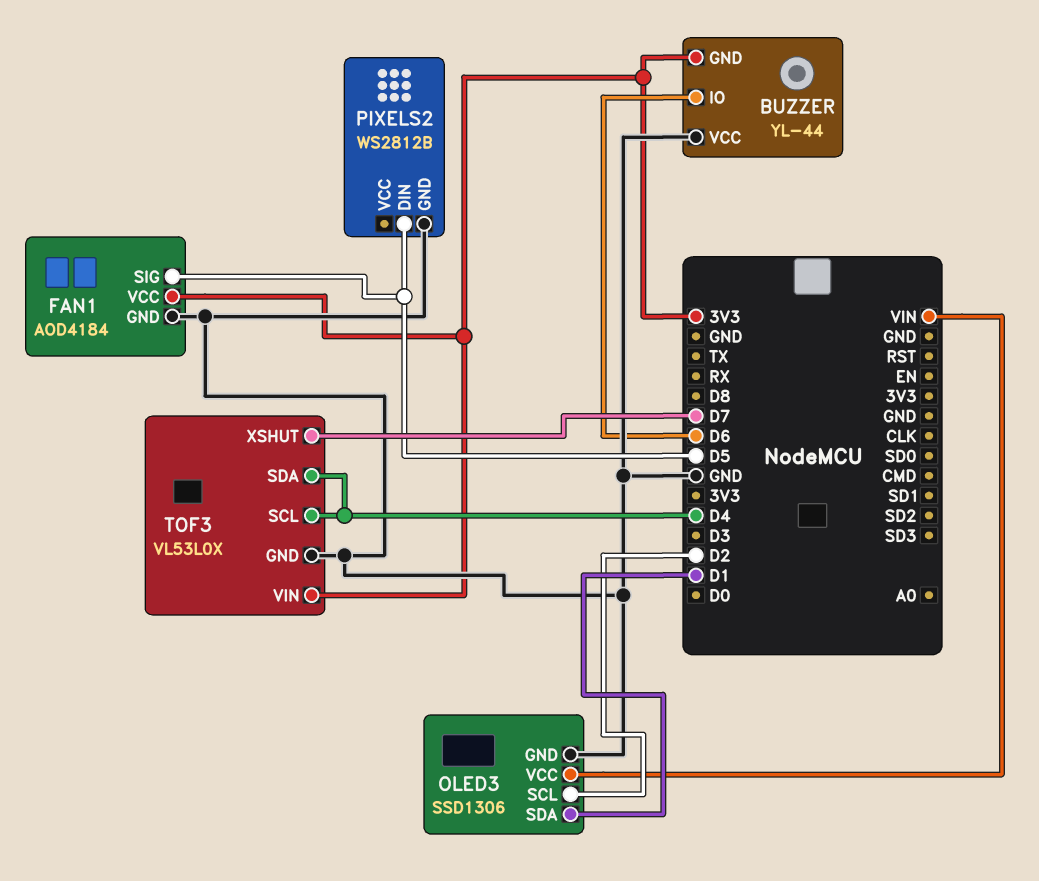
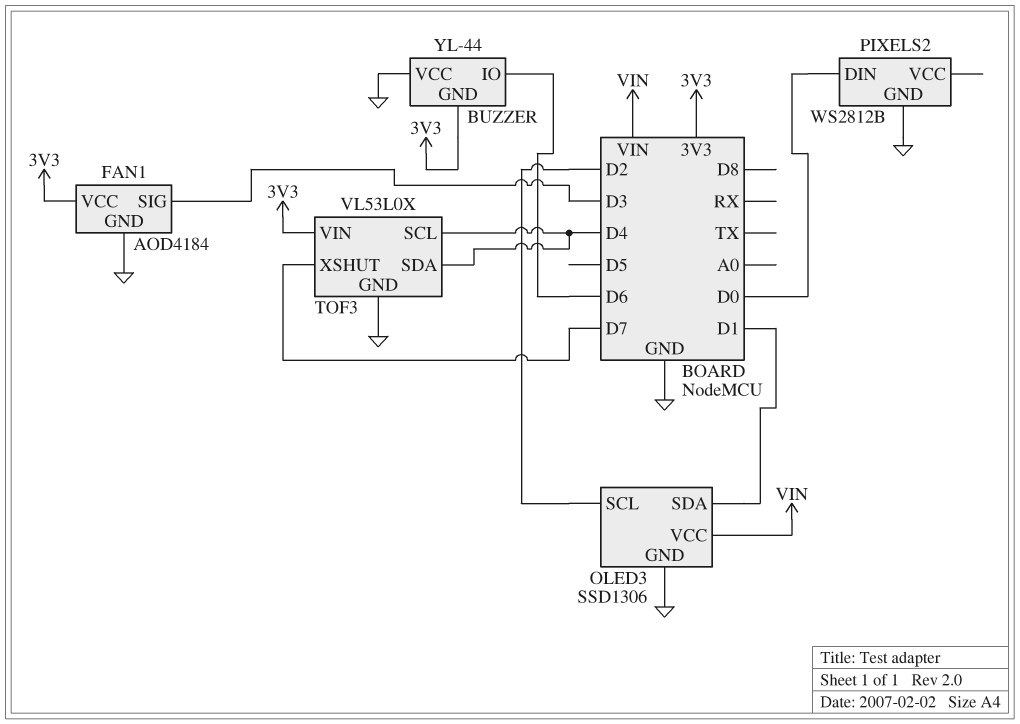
FAN1 pin SIG: D5 -> D3
PIXELS2 pin DIN: D5 -> D0

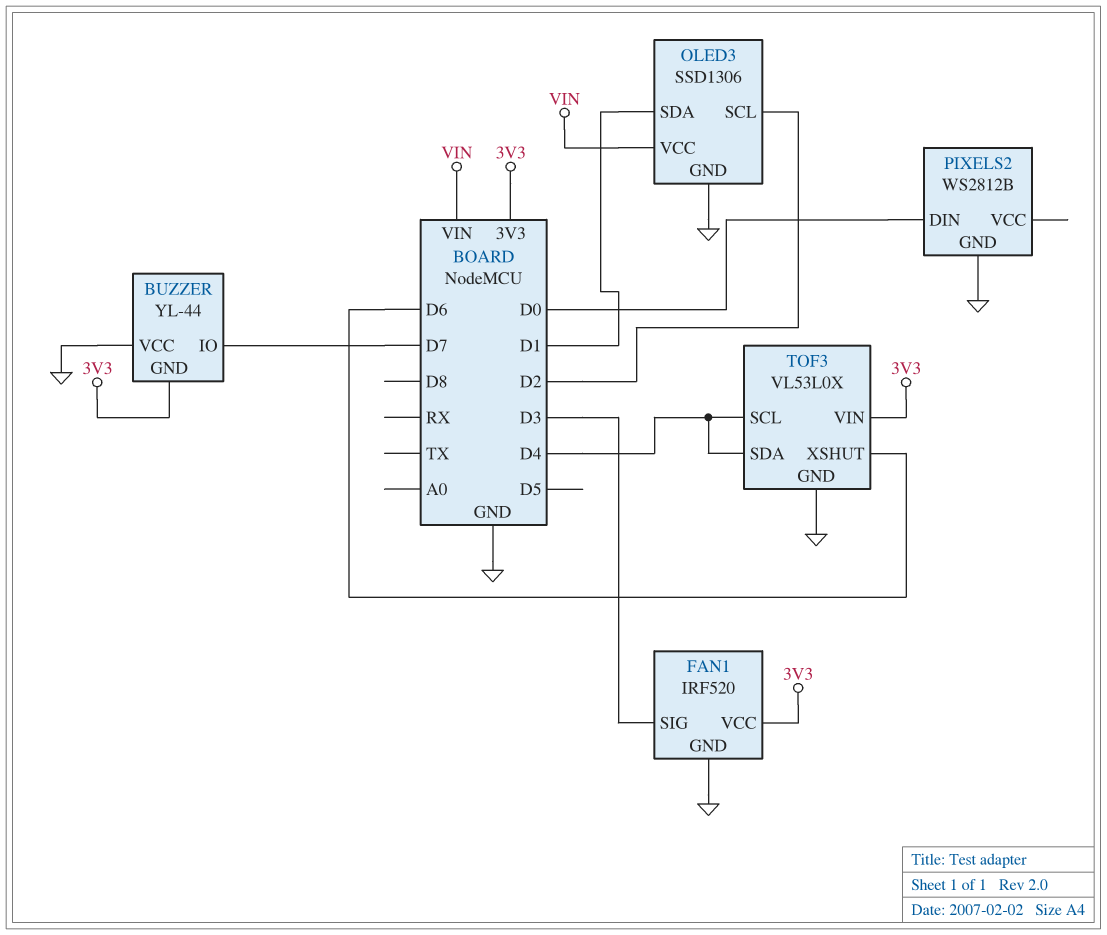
BUZZER pin IO: D6 -> D7
FAN1: AOD4184 -> IRF520
TOF3 pin XSHUT: D7 -> D6

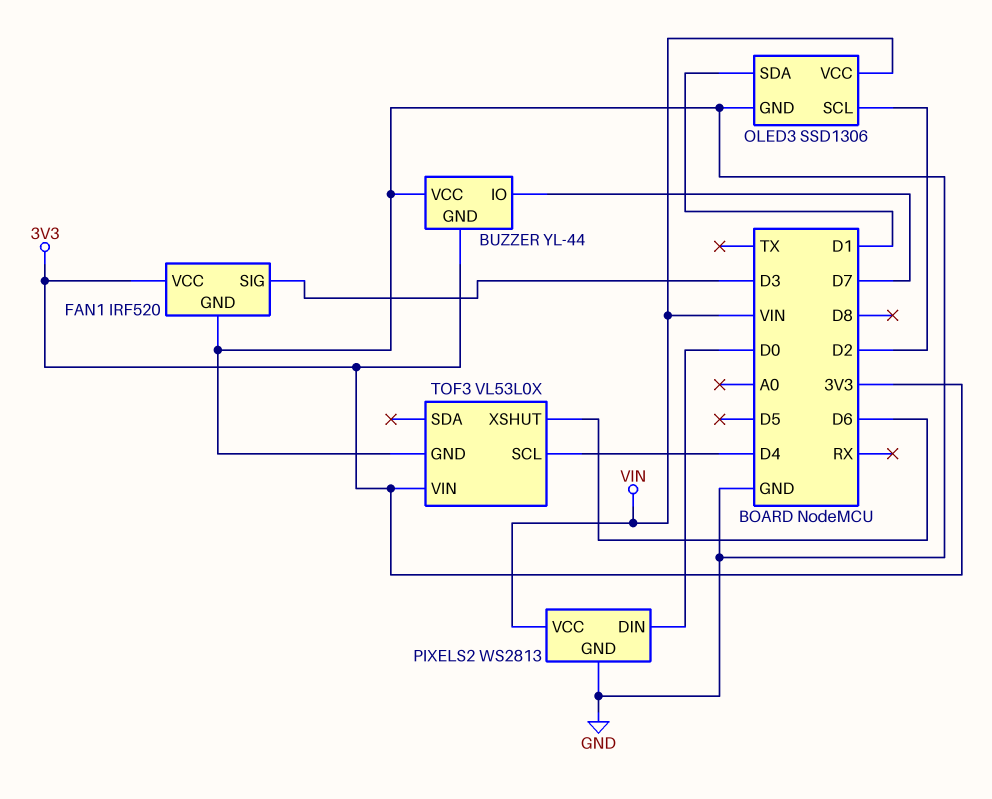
PIXELS2: WS2812B -> WS2813
PIXELS2 pin VCC: none -> VIN
TOF3 pin SDA: D4 -> none

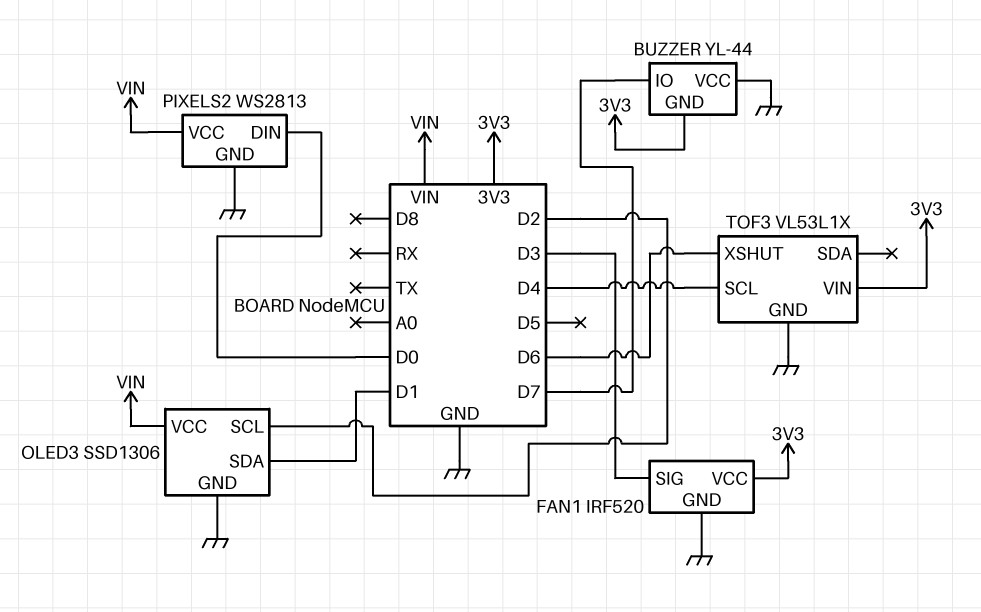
TOF3: VL53L0X -> VL53L1X

